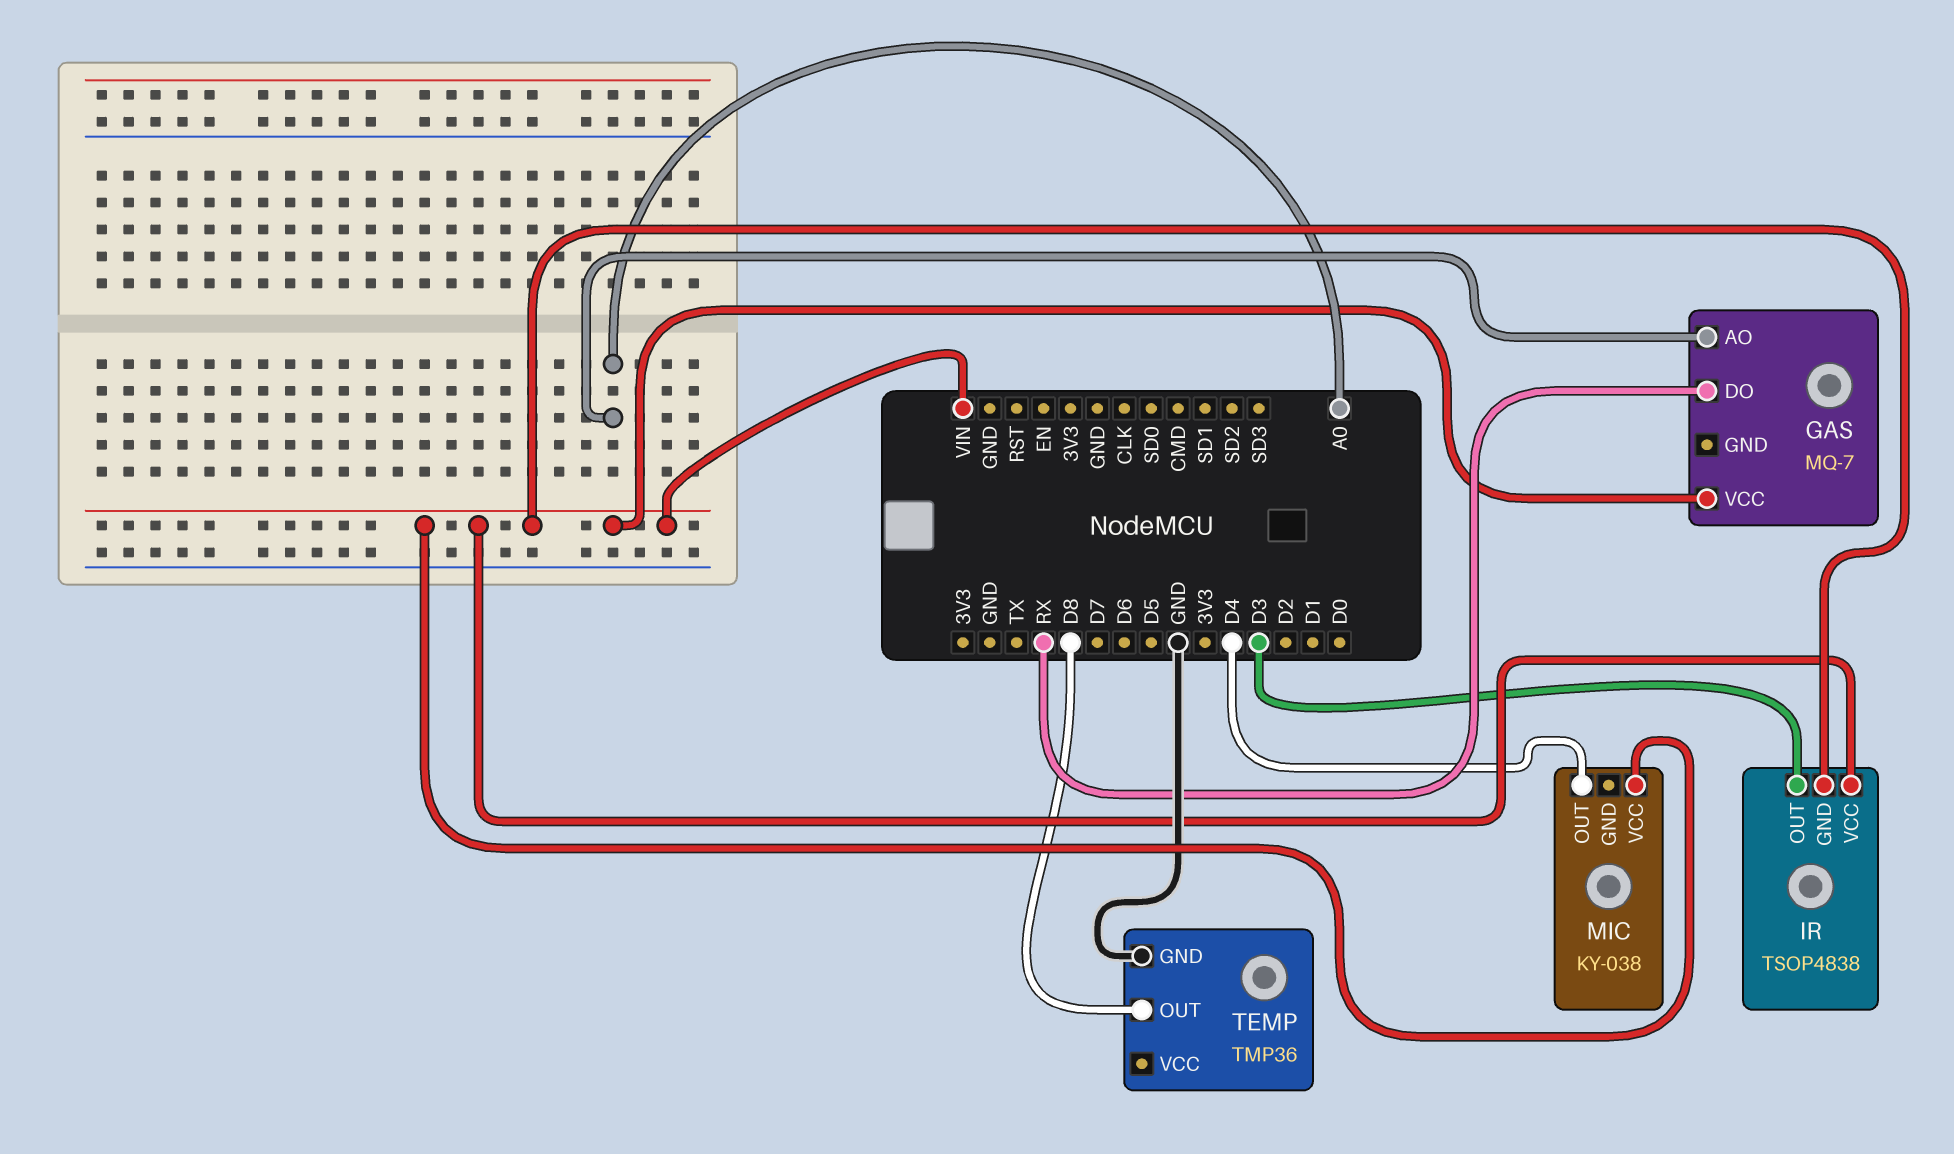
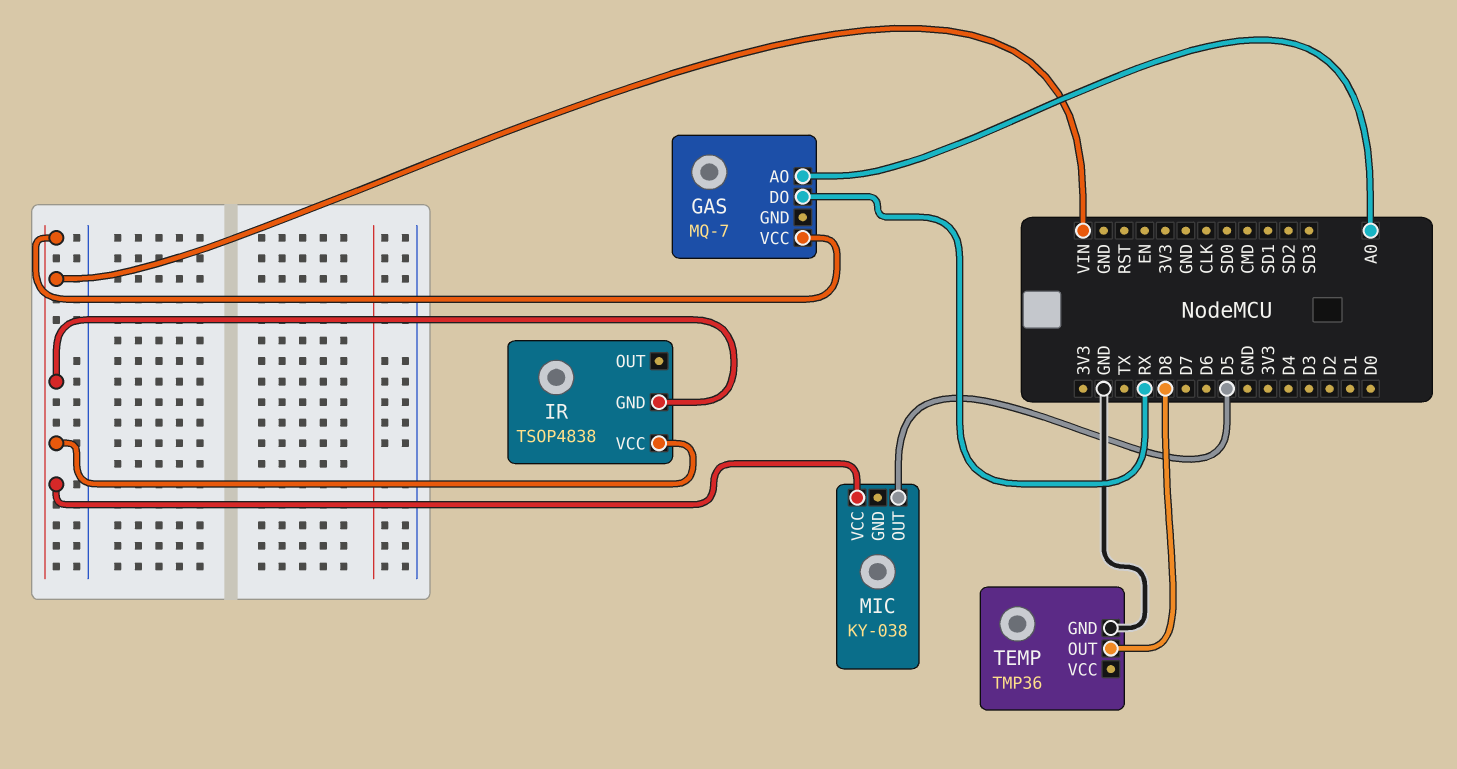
IR pin OUT: D3 -> none
MIC pin OUT: D4 -> D5

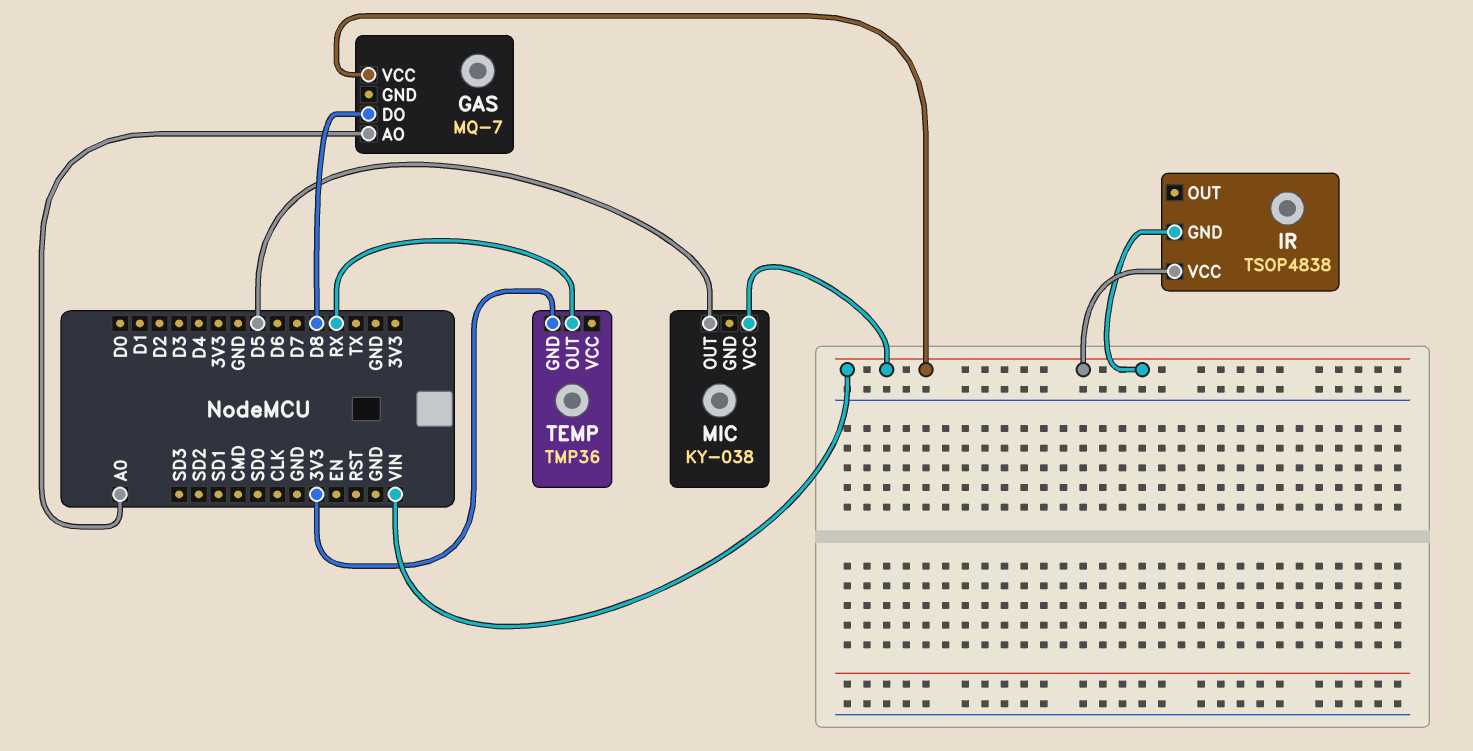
GAS pin DO: RX -> D8
TEMP pin GND: GND -> 3V3
TEMP pin OUT: D8 -> RX

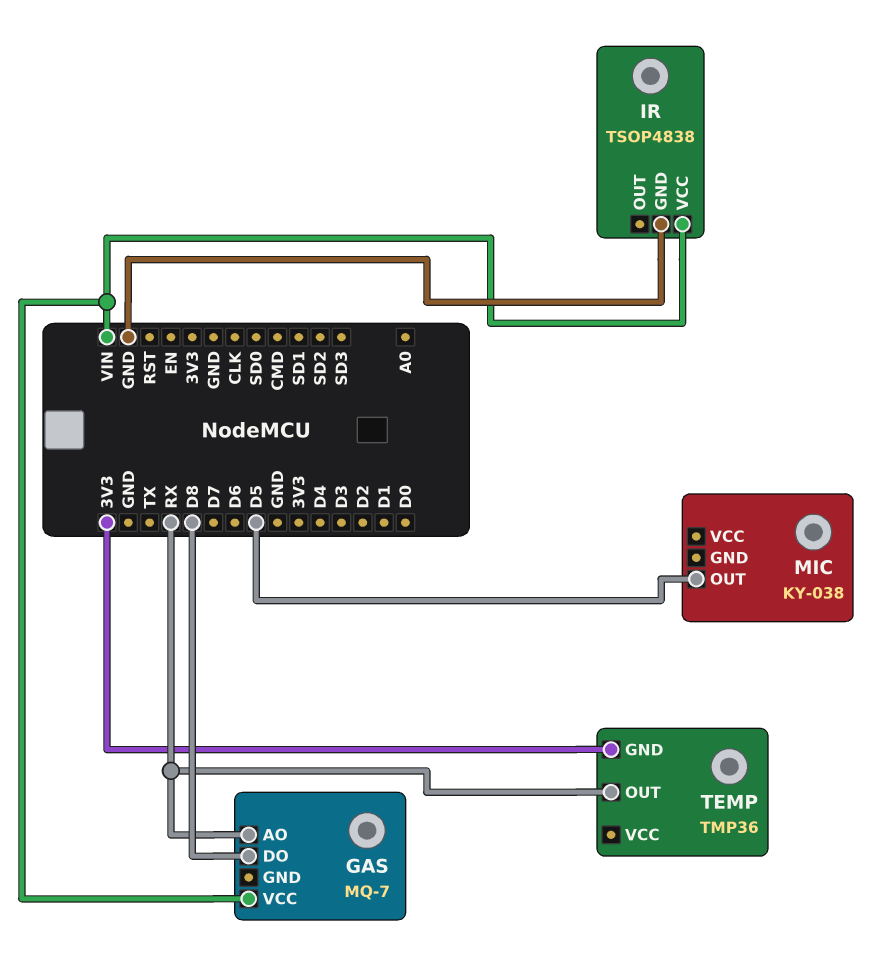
GAS pin AO: A0 -> RX
IR pin GND: VIN -> GND
MIC pin VCC: VIN -> none

